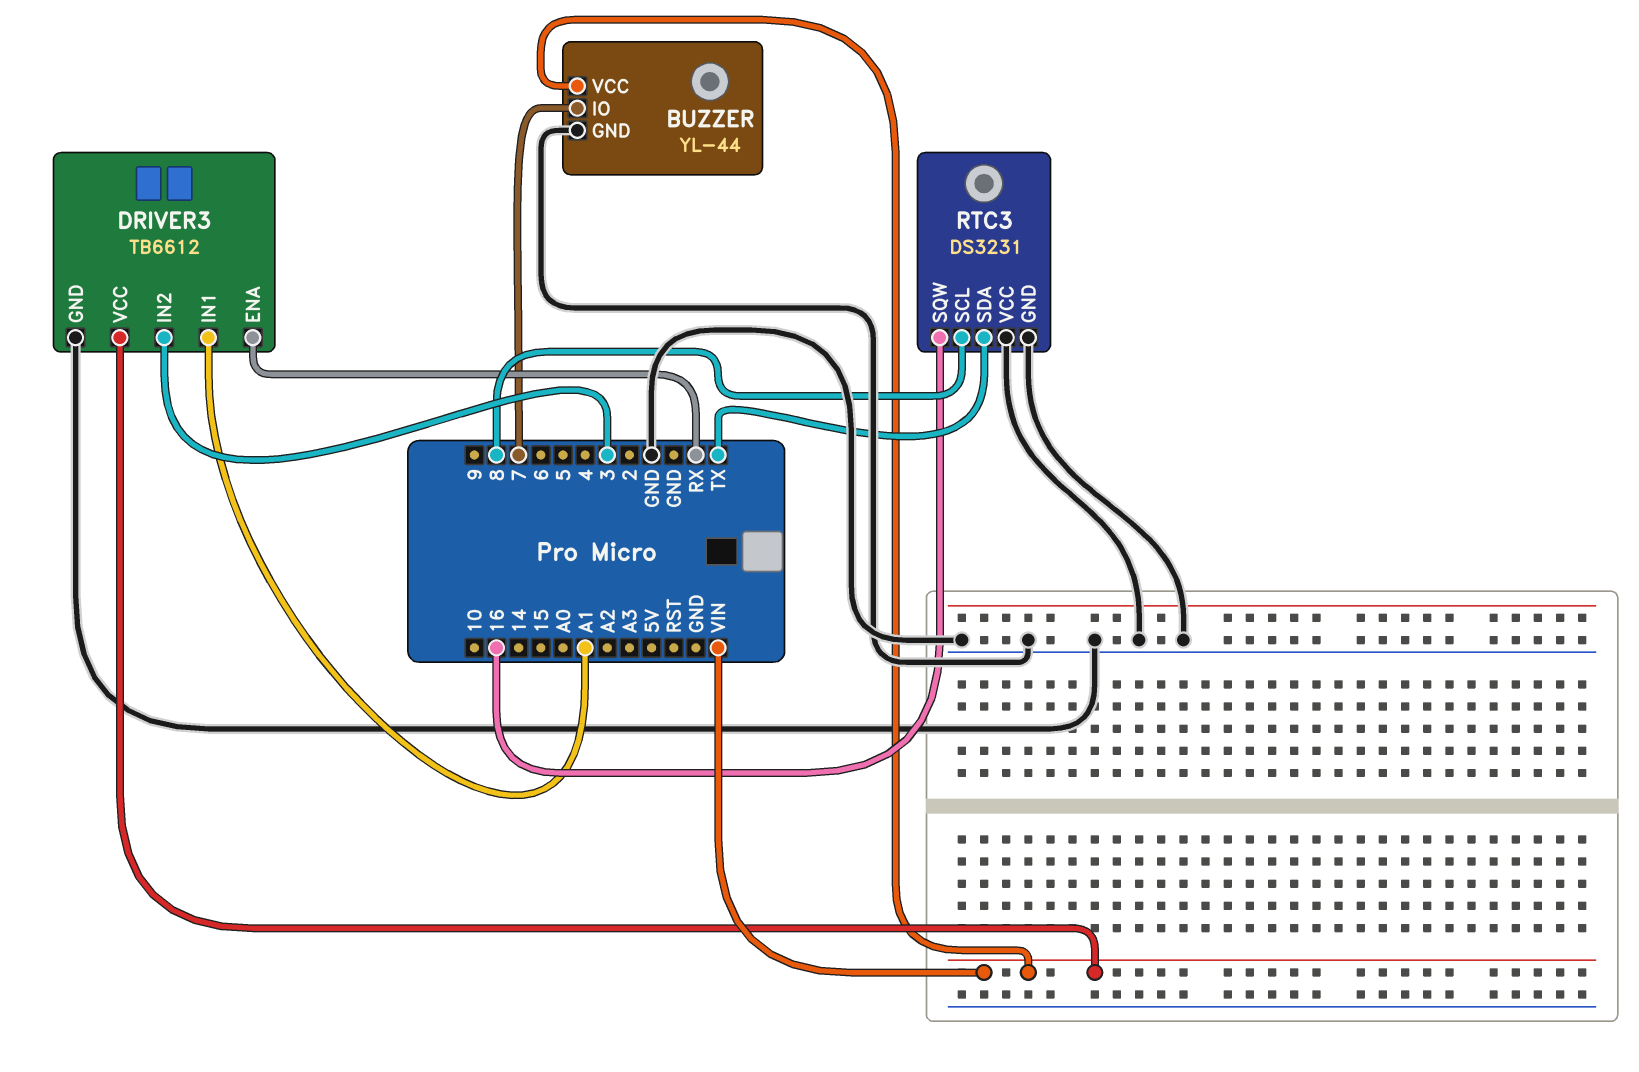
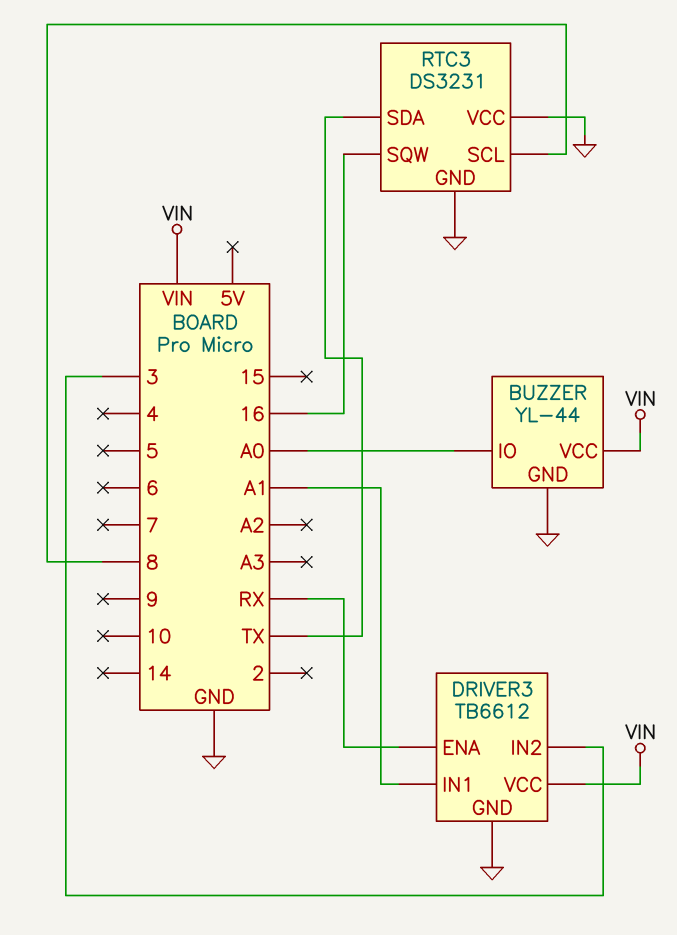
BUZZER pin IO: 7 -> A0

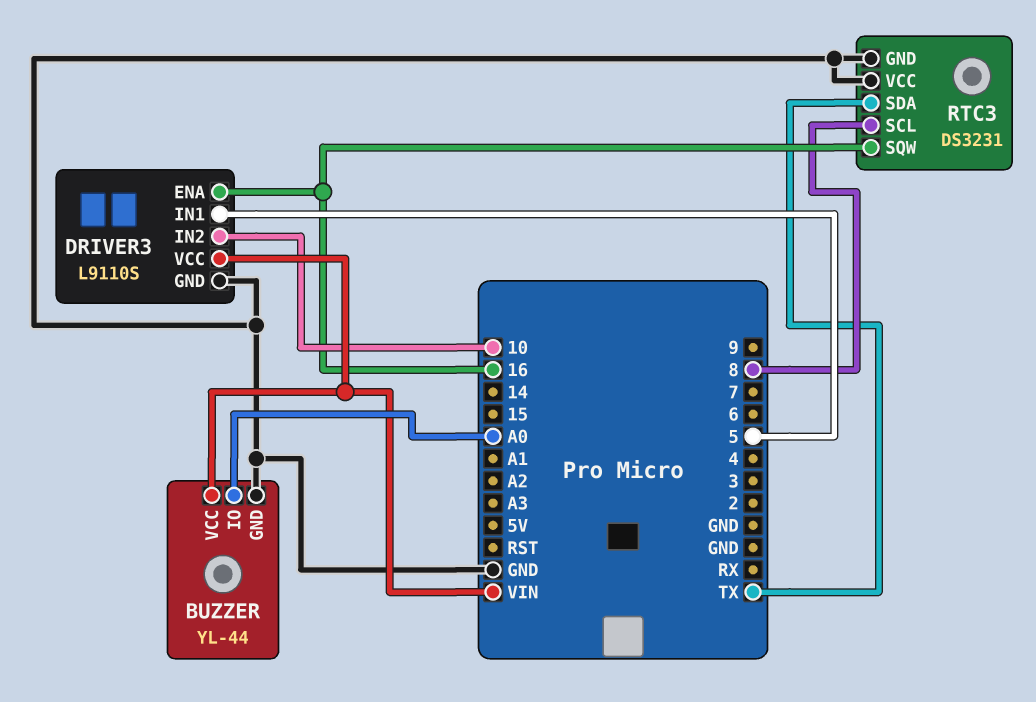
DRIVER3: TB6612 -> L9110S
DRIVER3 pin ENA: RX -> 16
DRIVER3 pin IN1: A1 -> 5
DRIVER3 pin IN2: 3 -> 10

